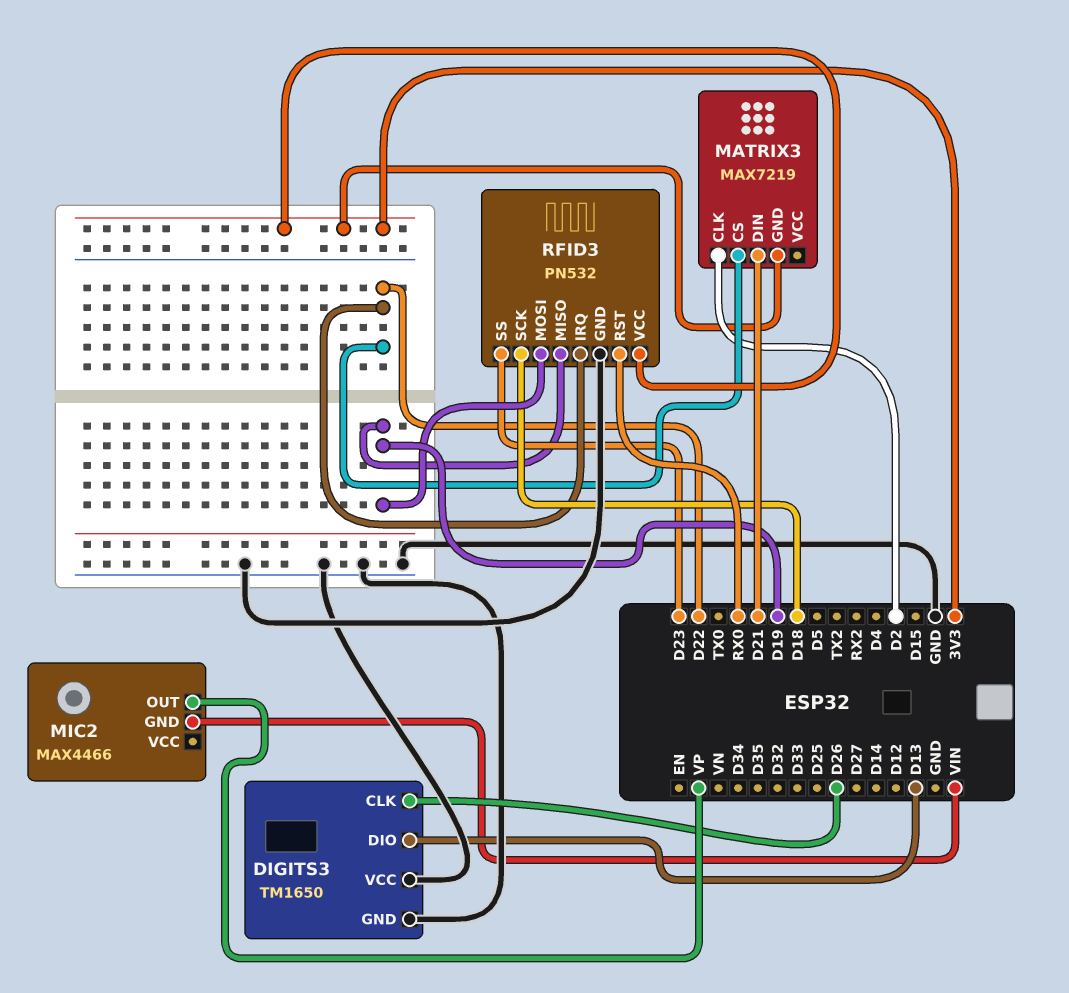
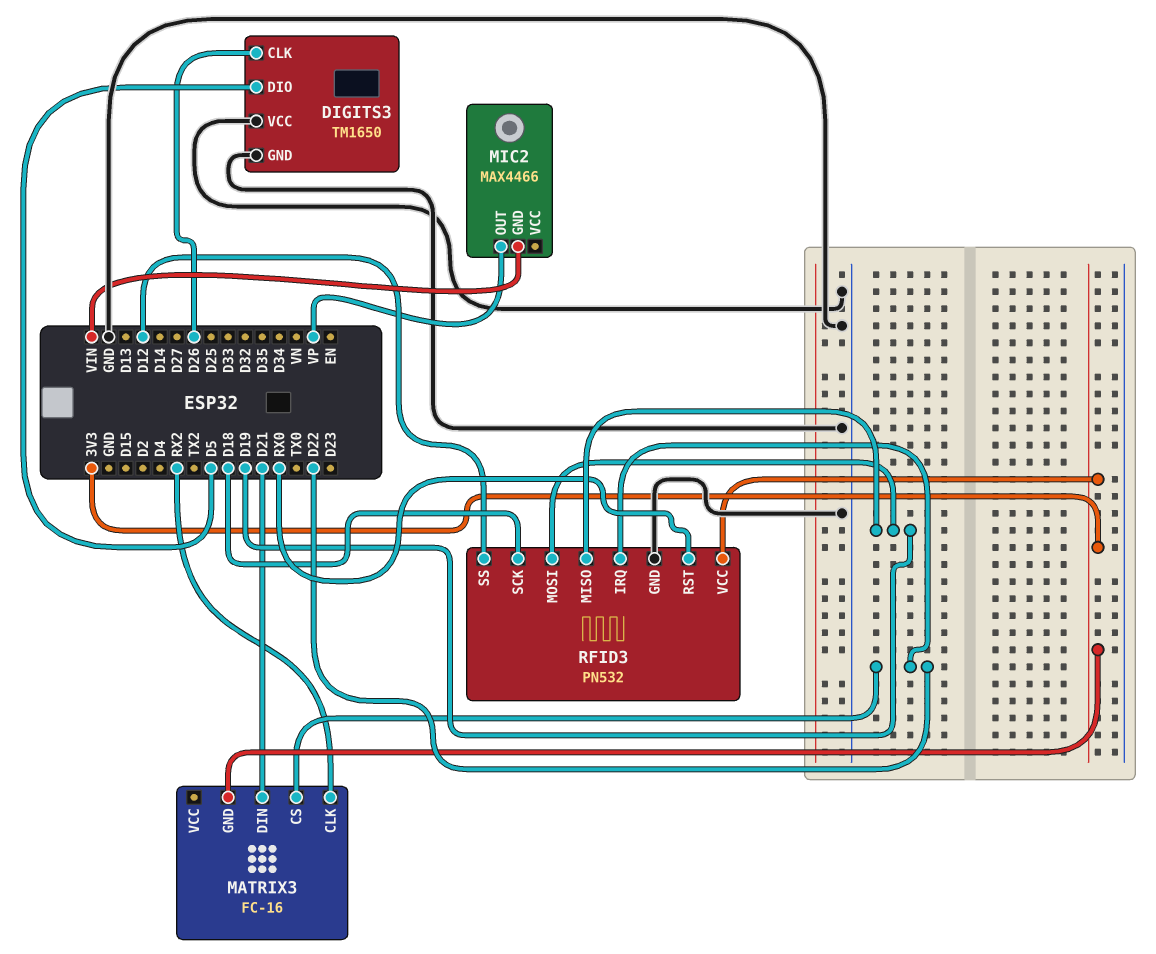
DIGITS3 pin DIO: D13 -> D5
MATRIX3: MAX7219 -> FC-16
MATRIX3 pin CLK: D2 -> RX2
RFID3 pin SS: D23 -> D12

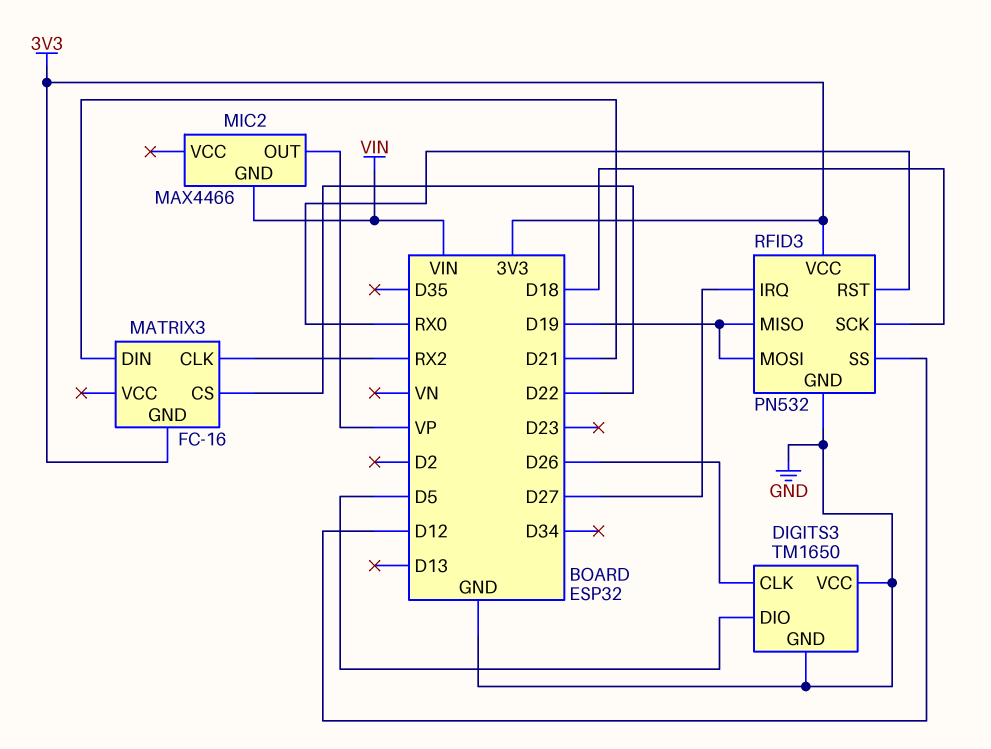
RFID3 pin IRQ: D22 -> D27

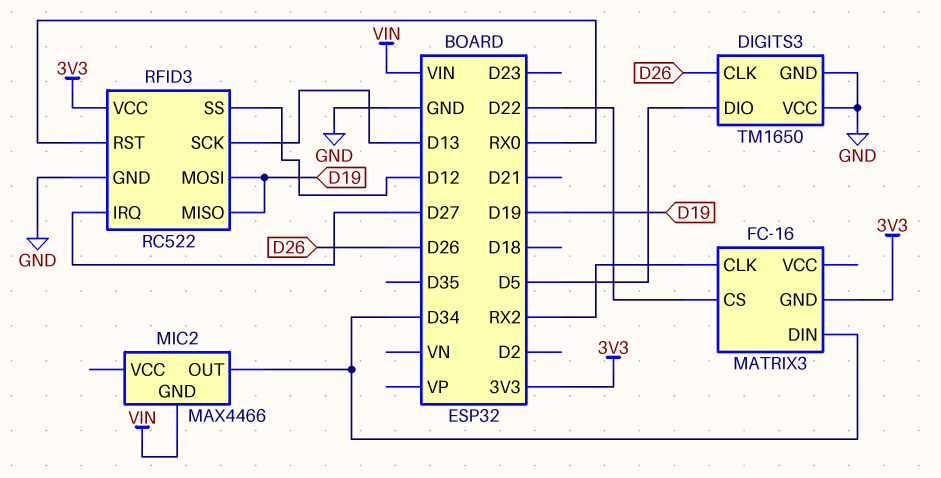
MATRIX3 pin DIN: D21 -> D34
MIC2 pin OUT: VP -> D34
RFID3: PN532 -> RC522
RFID3 pin SCK: D18 -> D13

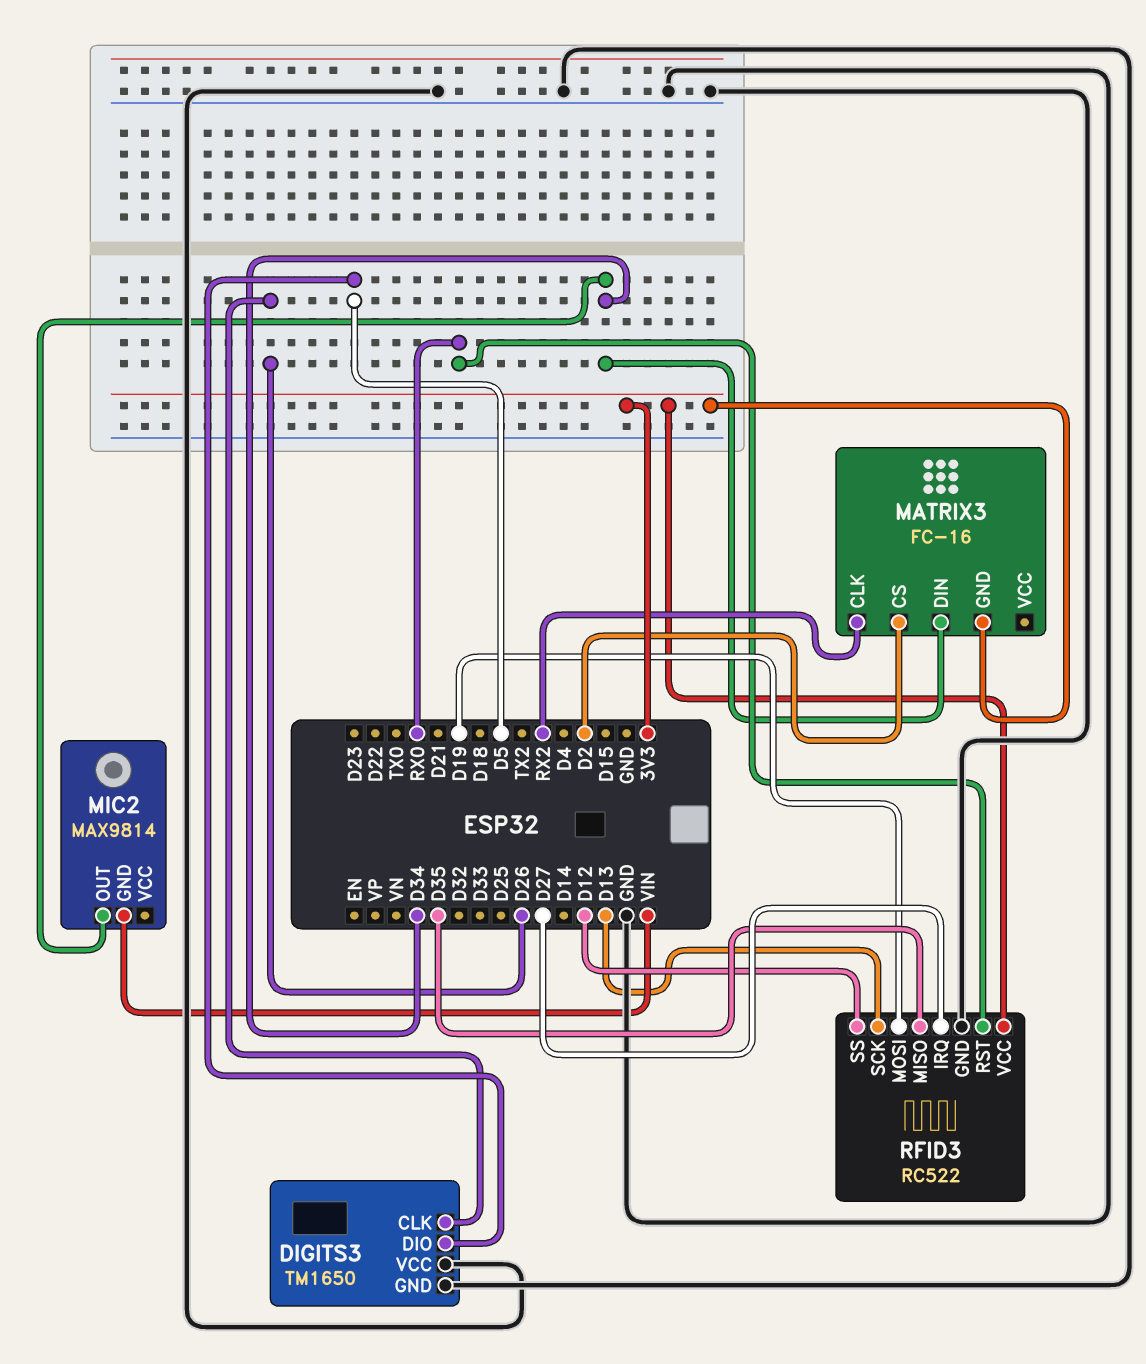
MATRIX3 pin CS: D22 -> D2
MIC2: MAX4466 -> MAX9814
RFID3 pin MISO: D19 -> D35

